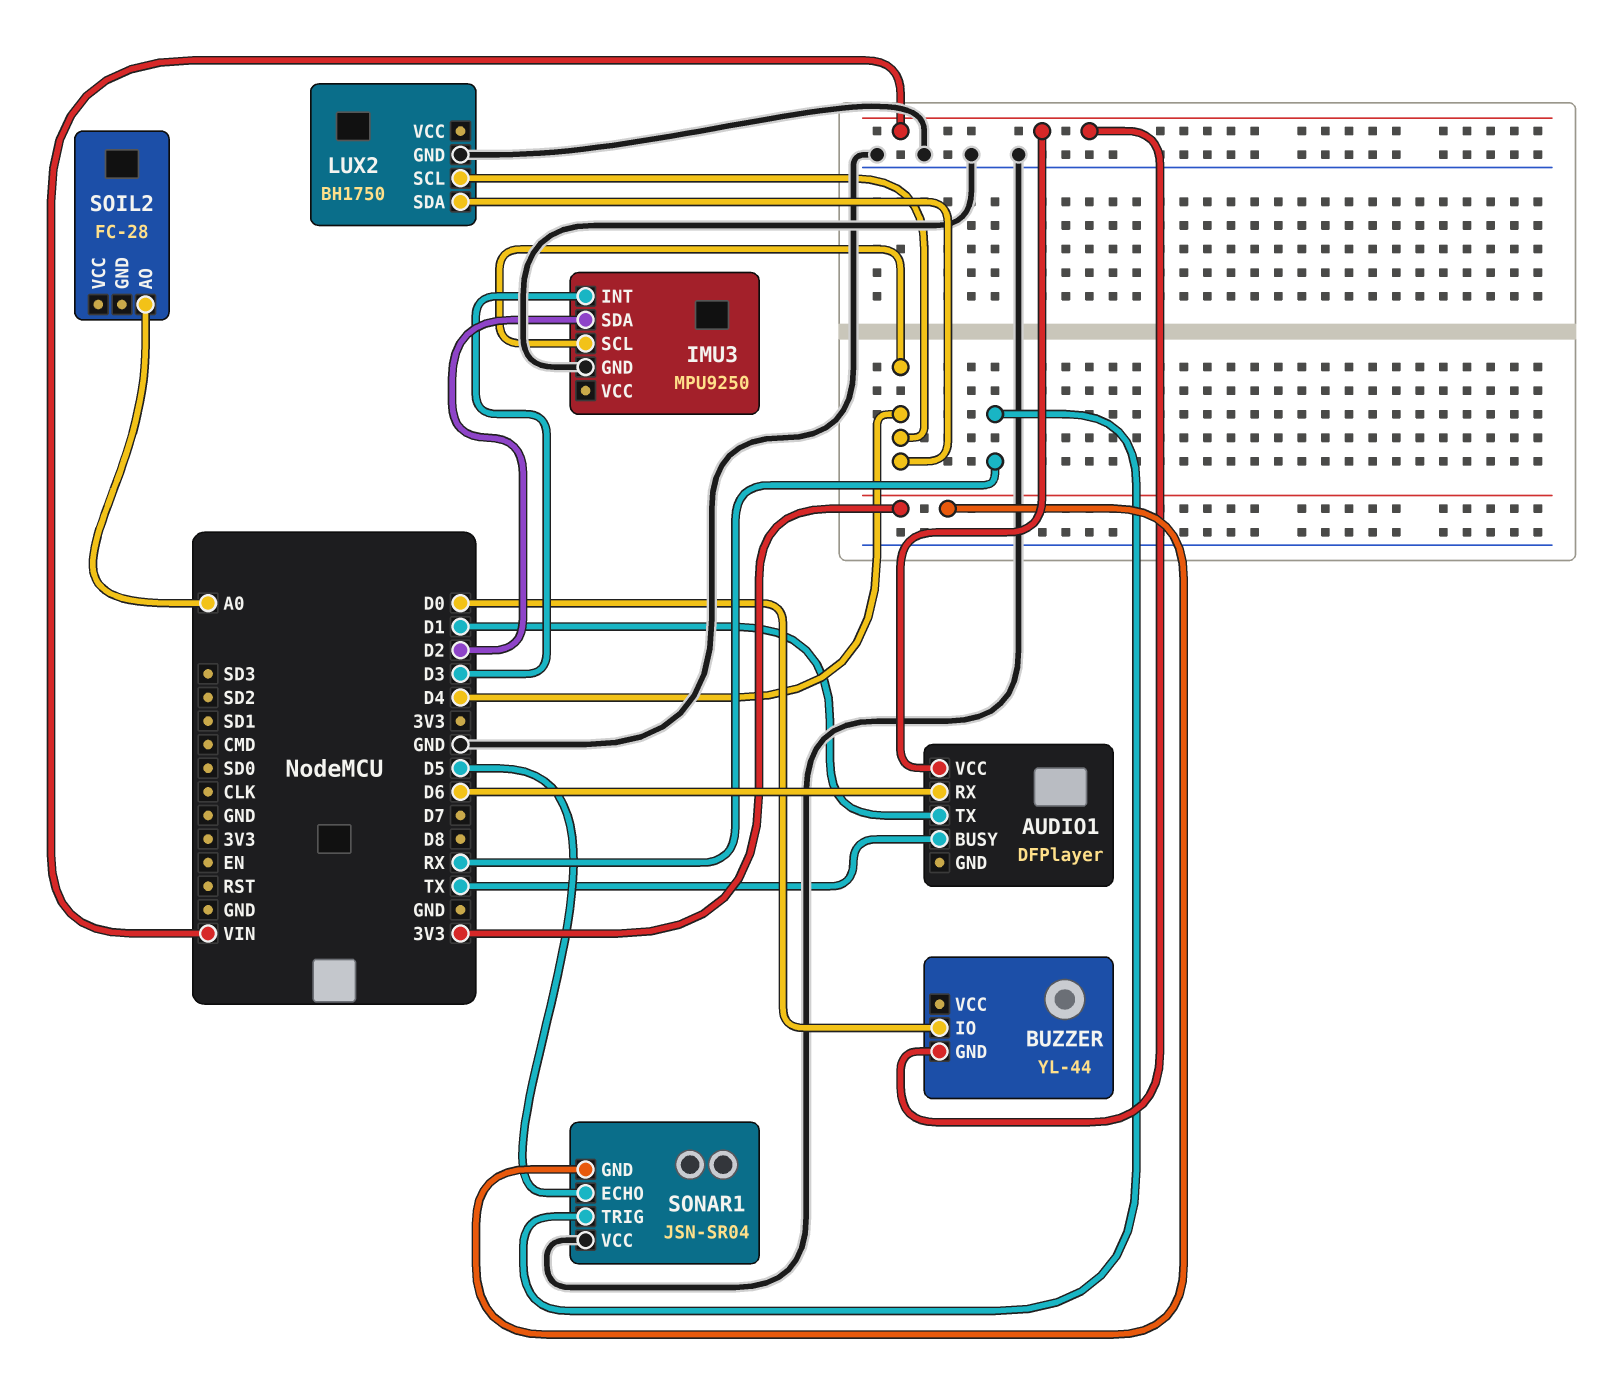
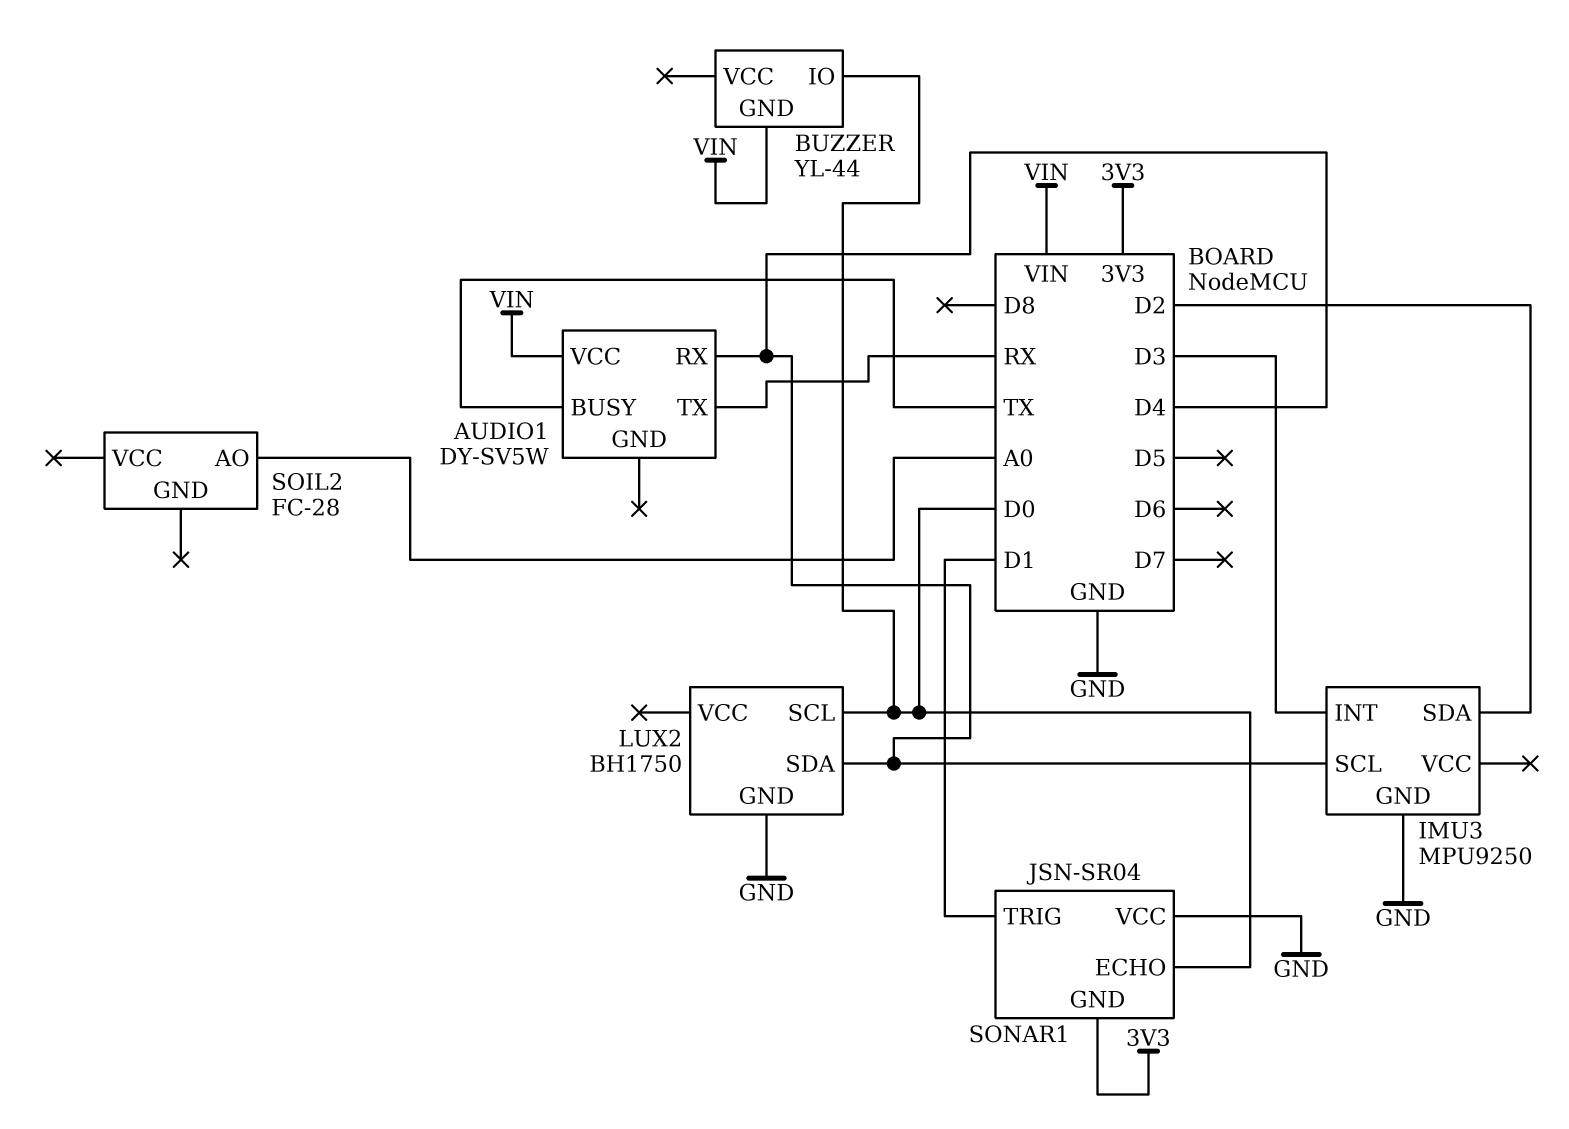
AUDIO1: DFPlayer -> DY-SV5W
AUDIO1 pin RX: D6 -> D4
AUDIO1 pin TX: D1 -> RX
LUX2 pin SCL: D4 -> D0
SONAR1 pin ECHO: D5 -> D0
SONAR1 pin TRIG: RX -> D1

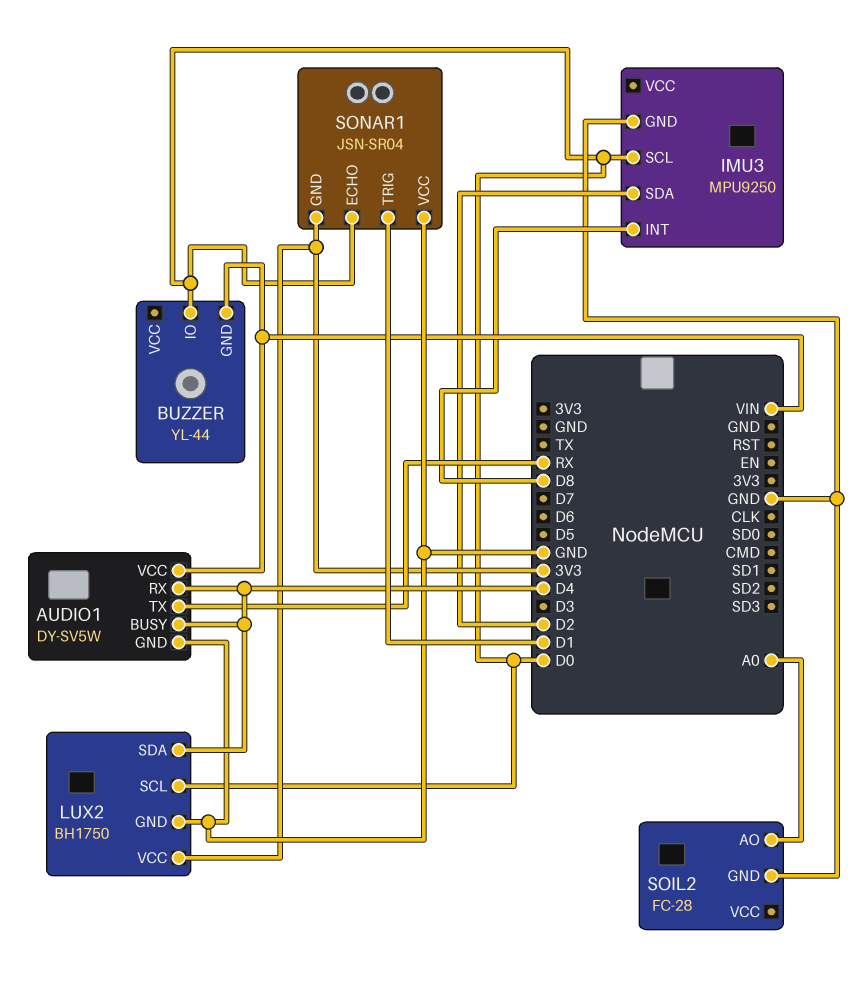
AUDIO1 pin BUSY: TX -> D4
AUDIO1 pin GND: none -> GND
IMU3 pin INT: D3 -> D8
IMU3 pin SCL: D4 -> D0
LUX2 pin VCC: none -> 3V3
SOIL2 pin GND: none -> GND

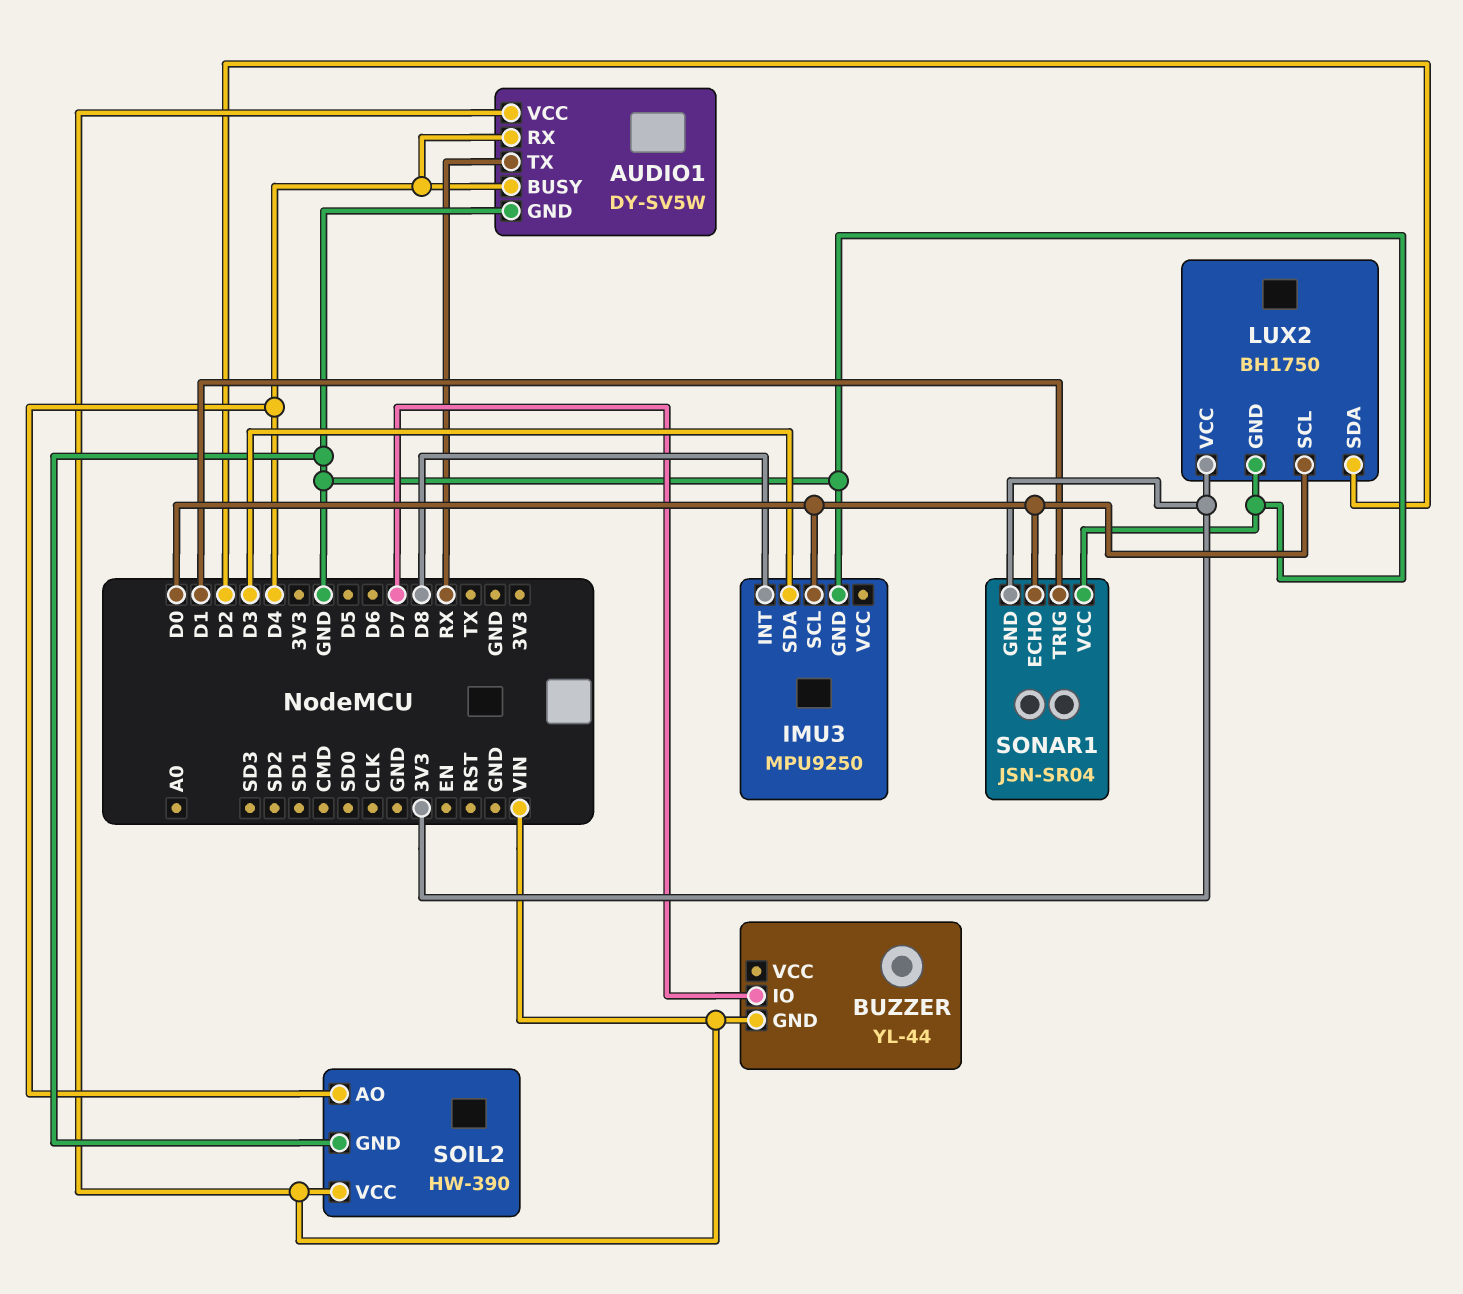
BUZZER pin IO: D0 -> D7
IMU3 pin SDA: D2 -> D3
LUX2 pin SDA: D4 -> D2
SOIL2: FC-28 -> HW-390
SOIL2 pin AO: A0 -> D4
SOIL2 pin VCC: none -> VIN

